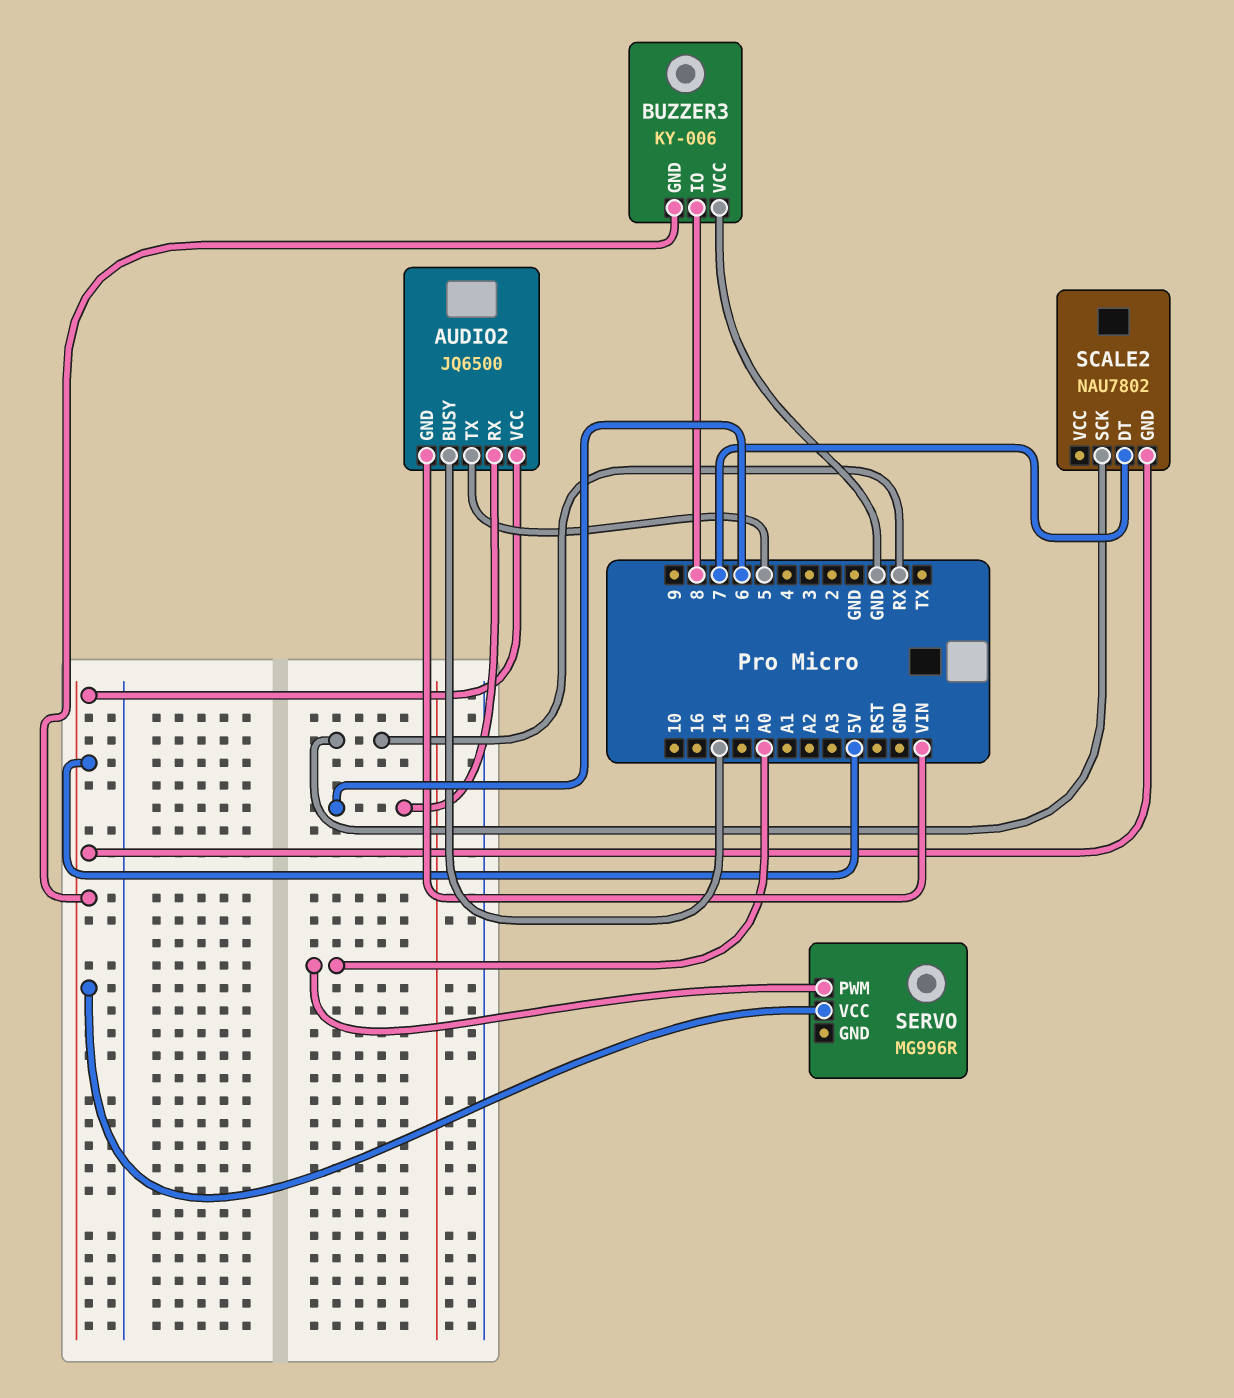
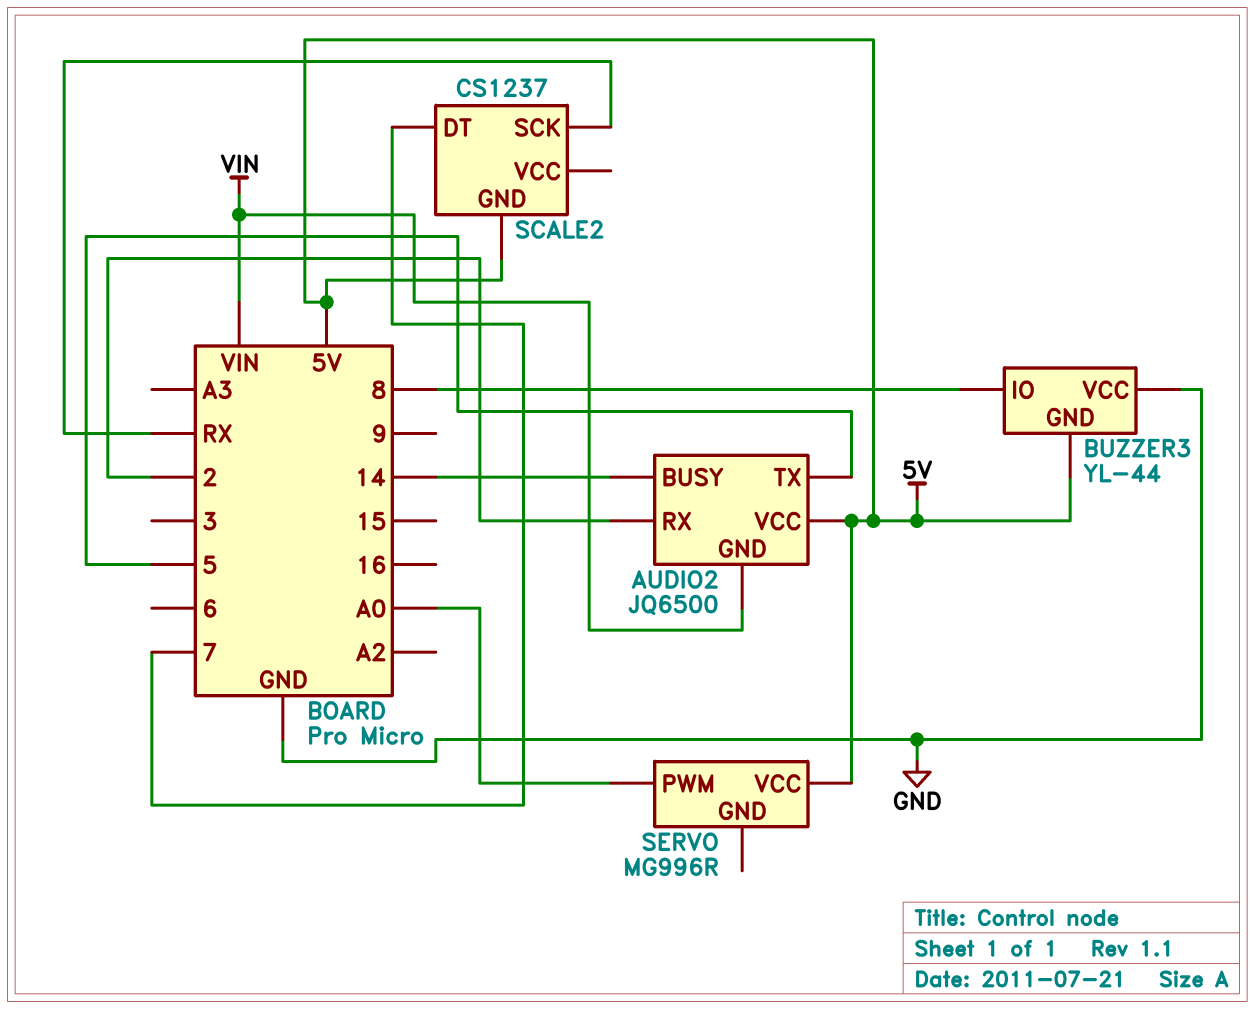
AUDIO2 pin RX: 6 -> 2
BUZZER3: KY-006 -> YL-44
SCALE2: NAU7802 -> CS1237

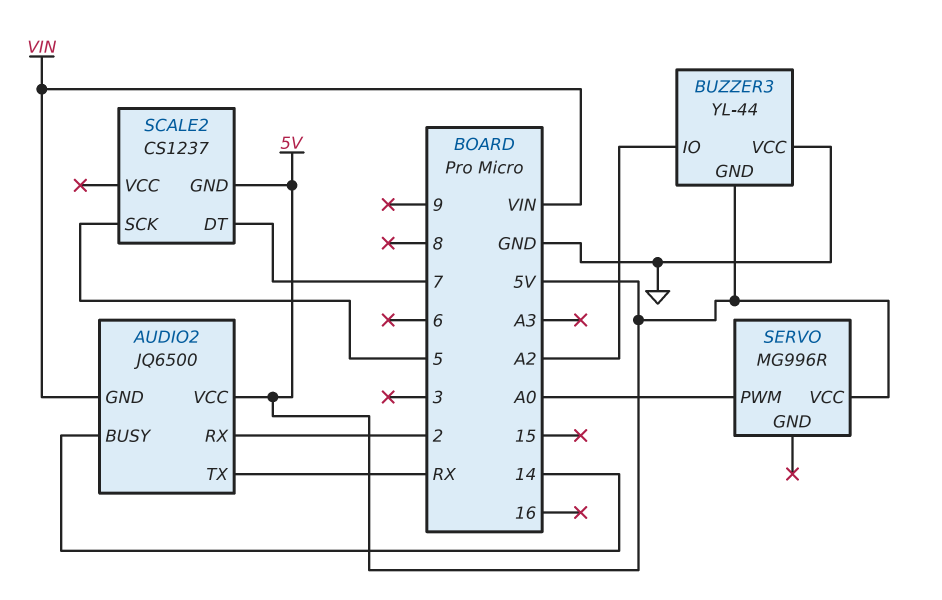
AUDIO2 pin TX: 5 -> RX
BUZZER3 pin IO: 8 -> A2
SCALE2 pin SCK: RX -> 5

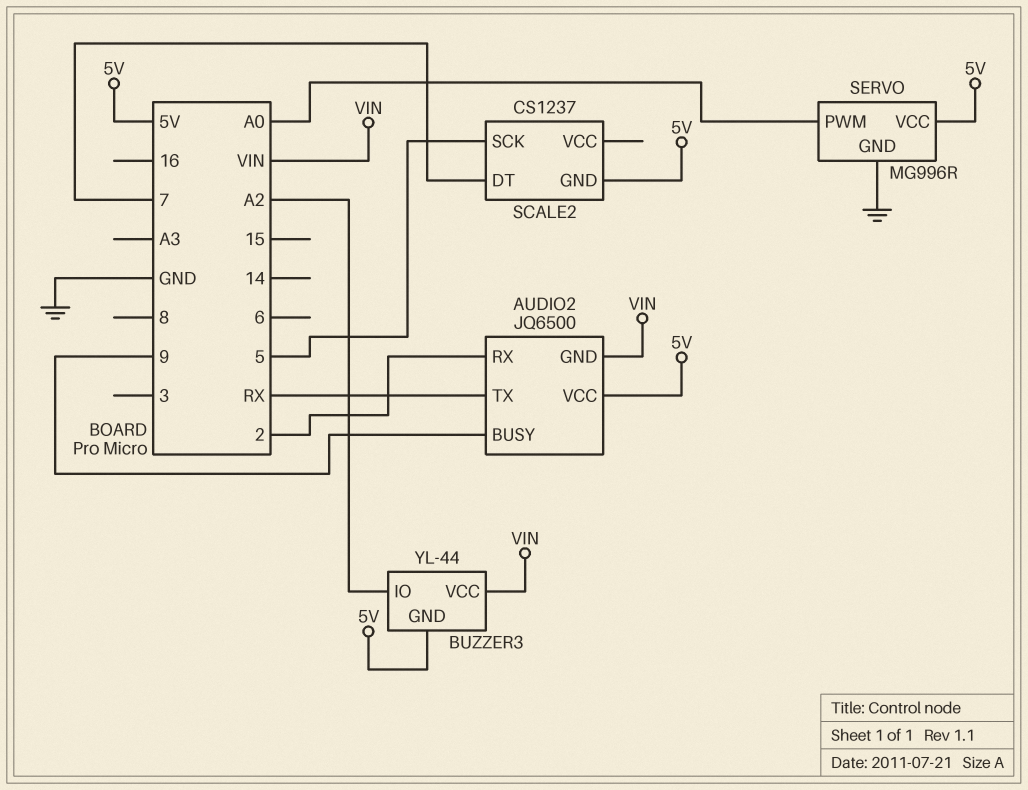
AUDIO2 pin BUSY: 14 -> 9
BUZZER3 pin VCC: GND -> VIN
SERVO pin GND: none -> GND

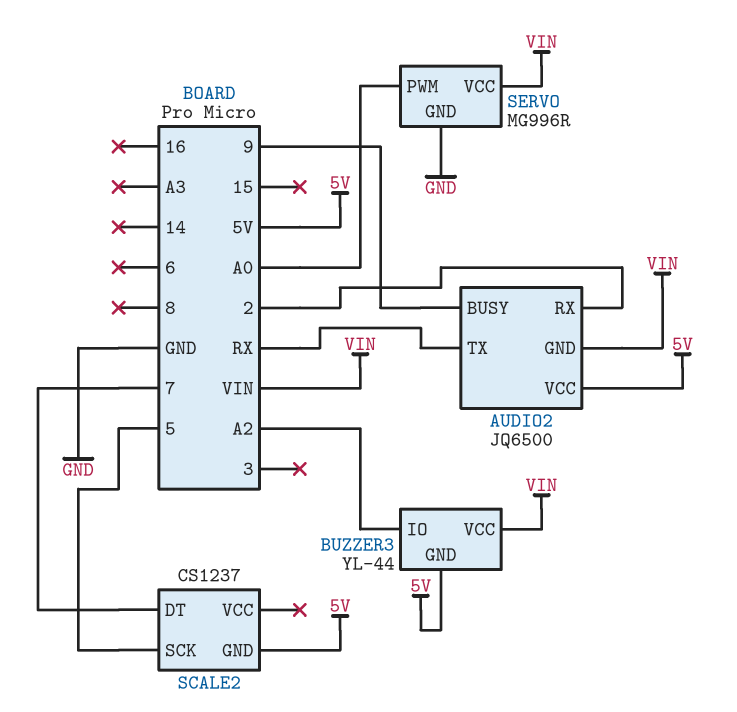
SERVO pin VCC: 5V -> VIN

